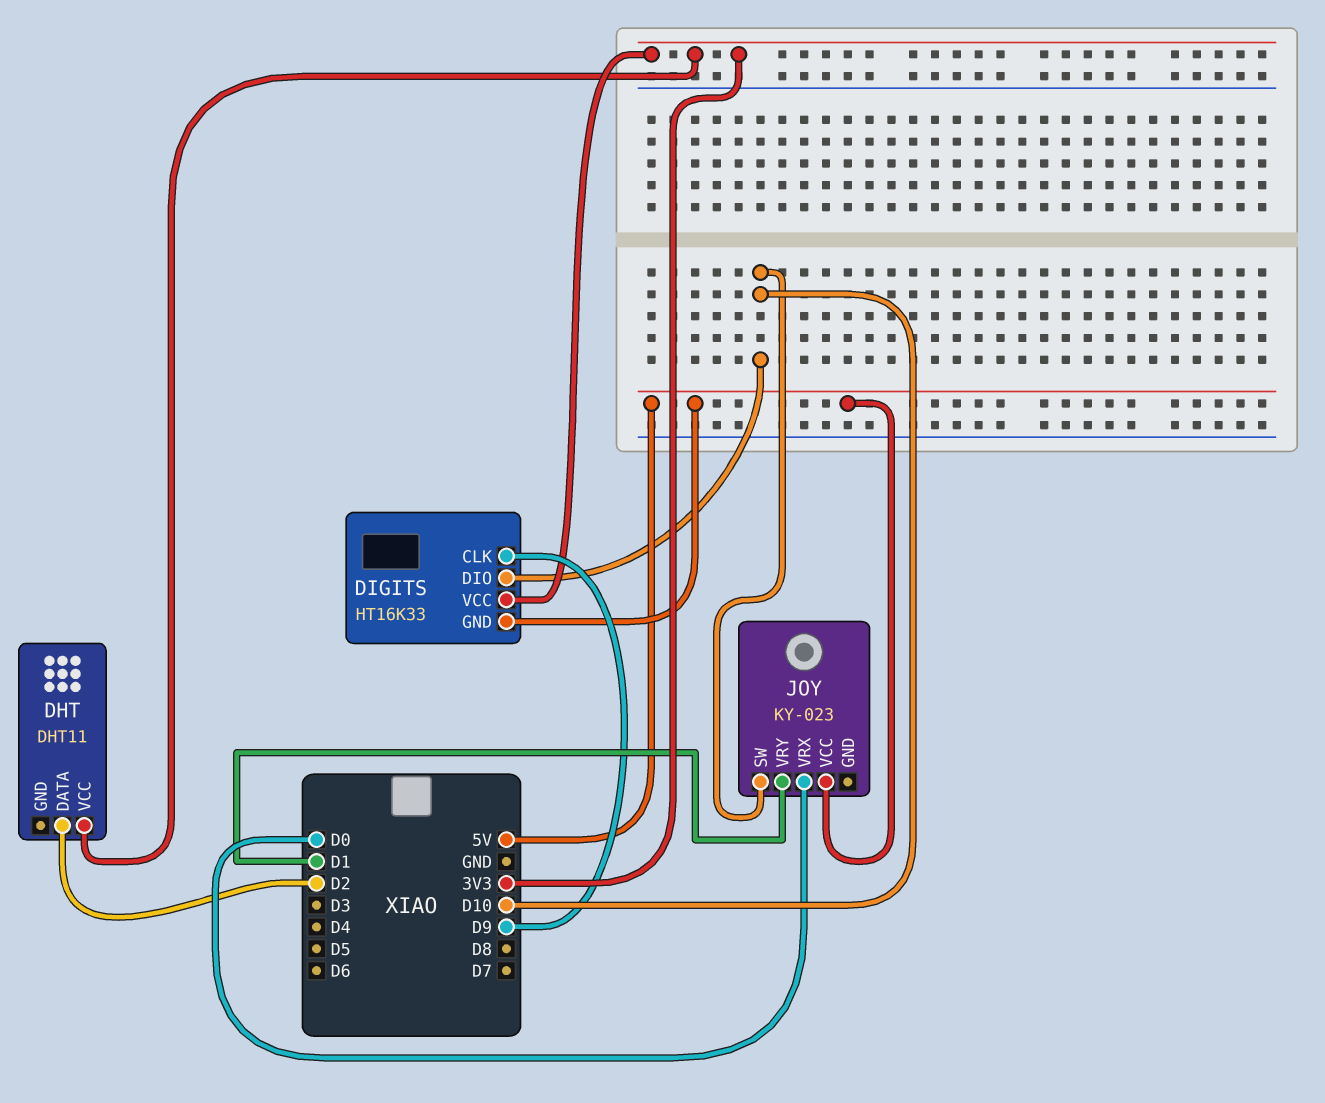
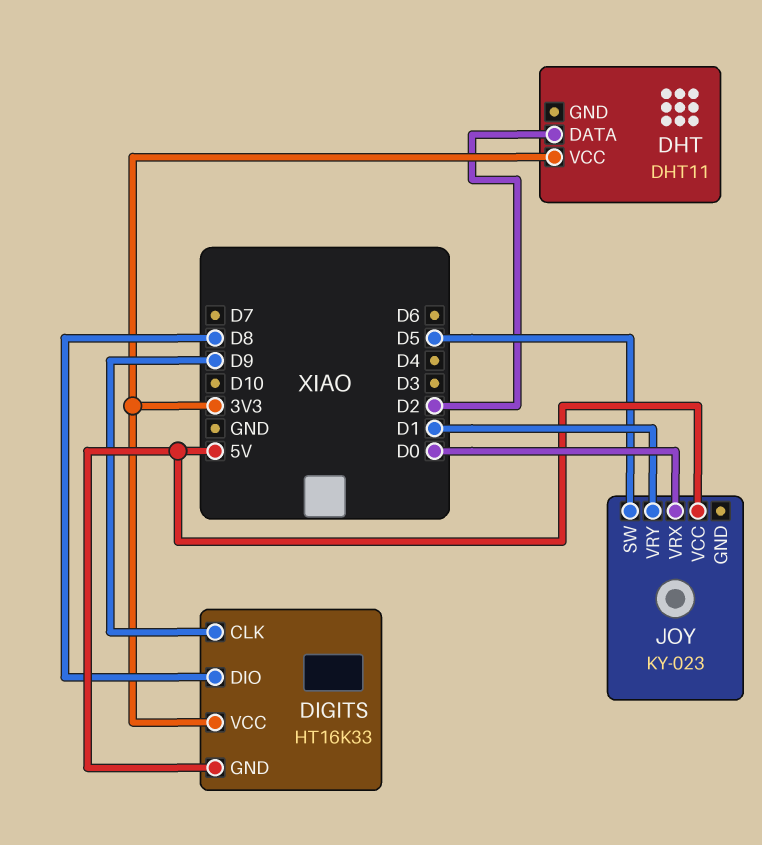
DIGITS pin DIO: D10 -> D8
JOY pin SW: D10 -> D5

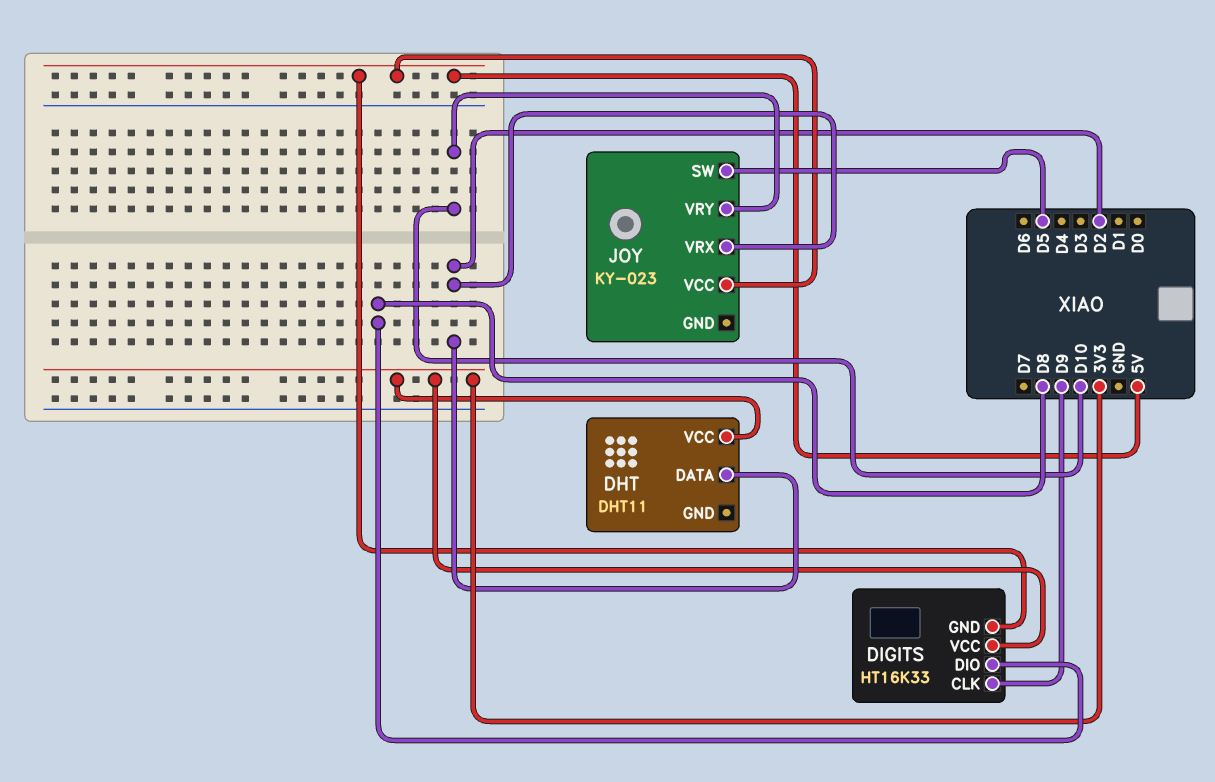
JOY pin VRX: D0 -> D2
JOY pin VRY: D1 -> D10

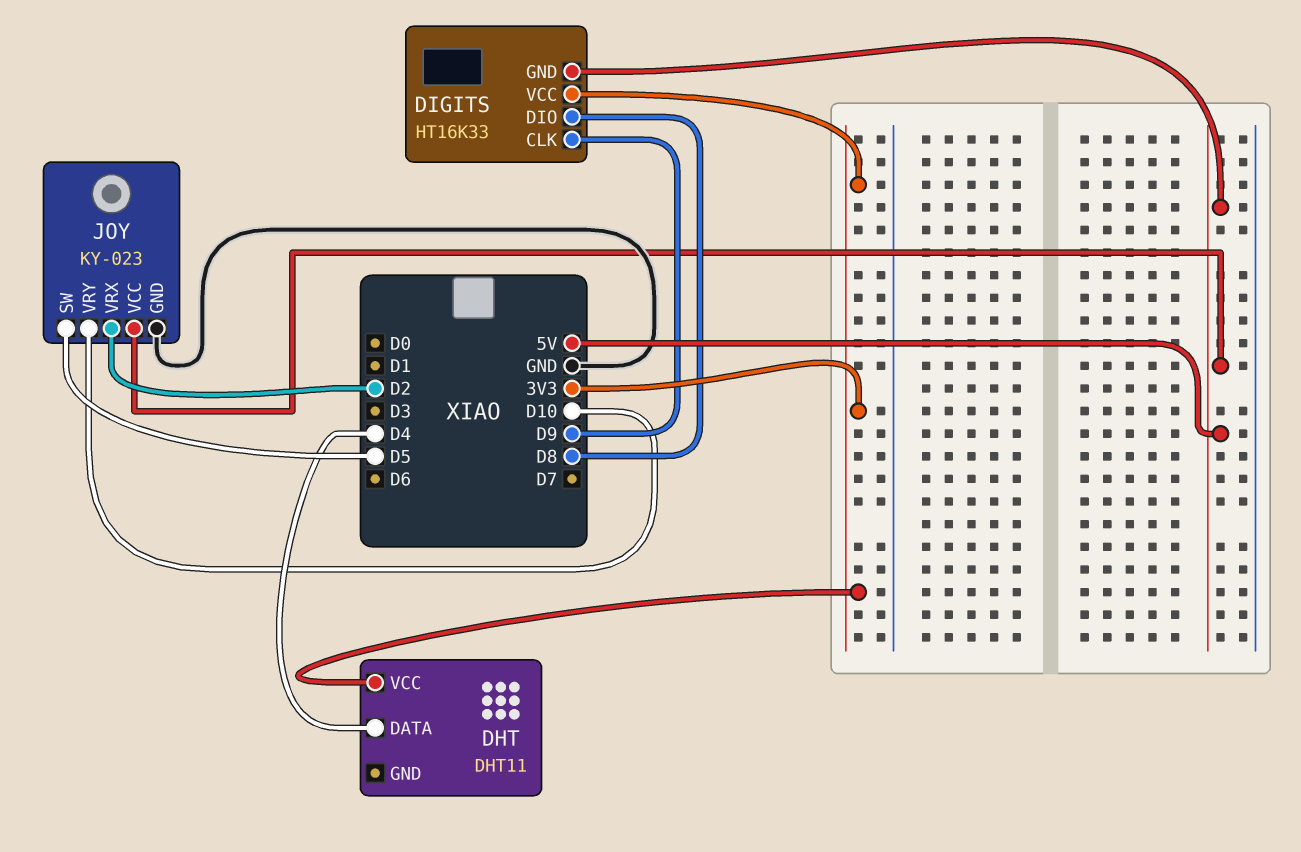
DHT pin DATA: D2 -> D4
JOY pin GND: none -> GND

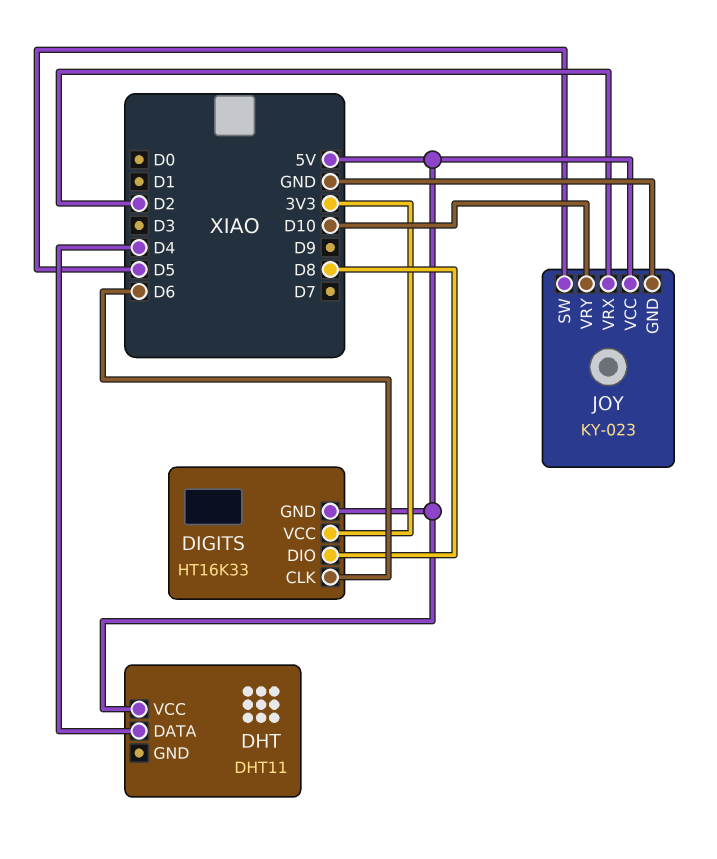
DHT pin VCC: 3V3 -> 5V
DIGITS pin CLK: D9 -> D6

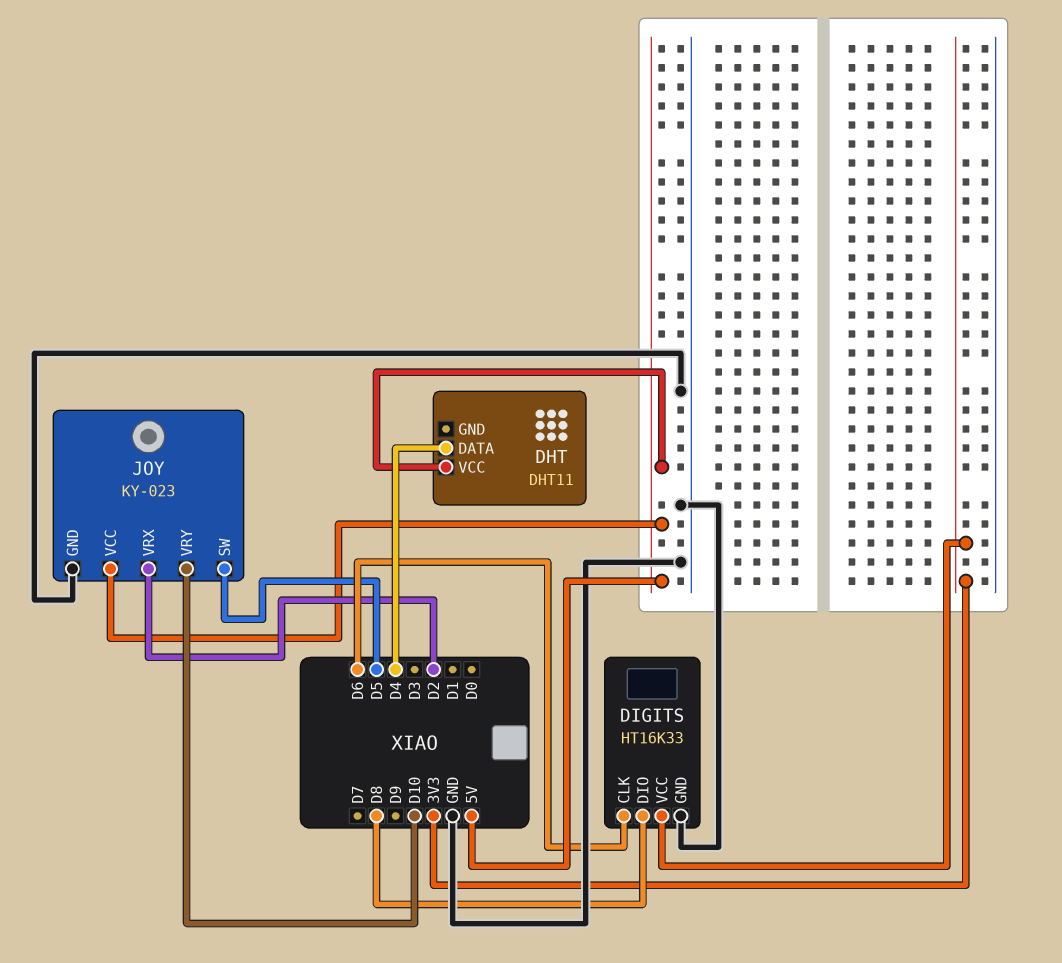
DIGITS pin GND: 5V -> GND

